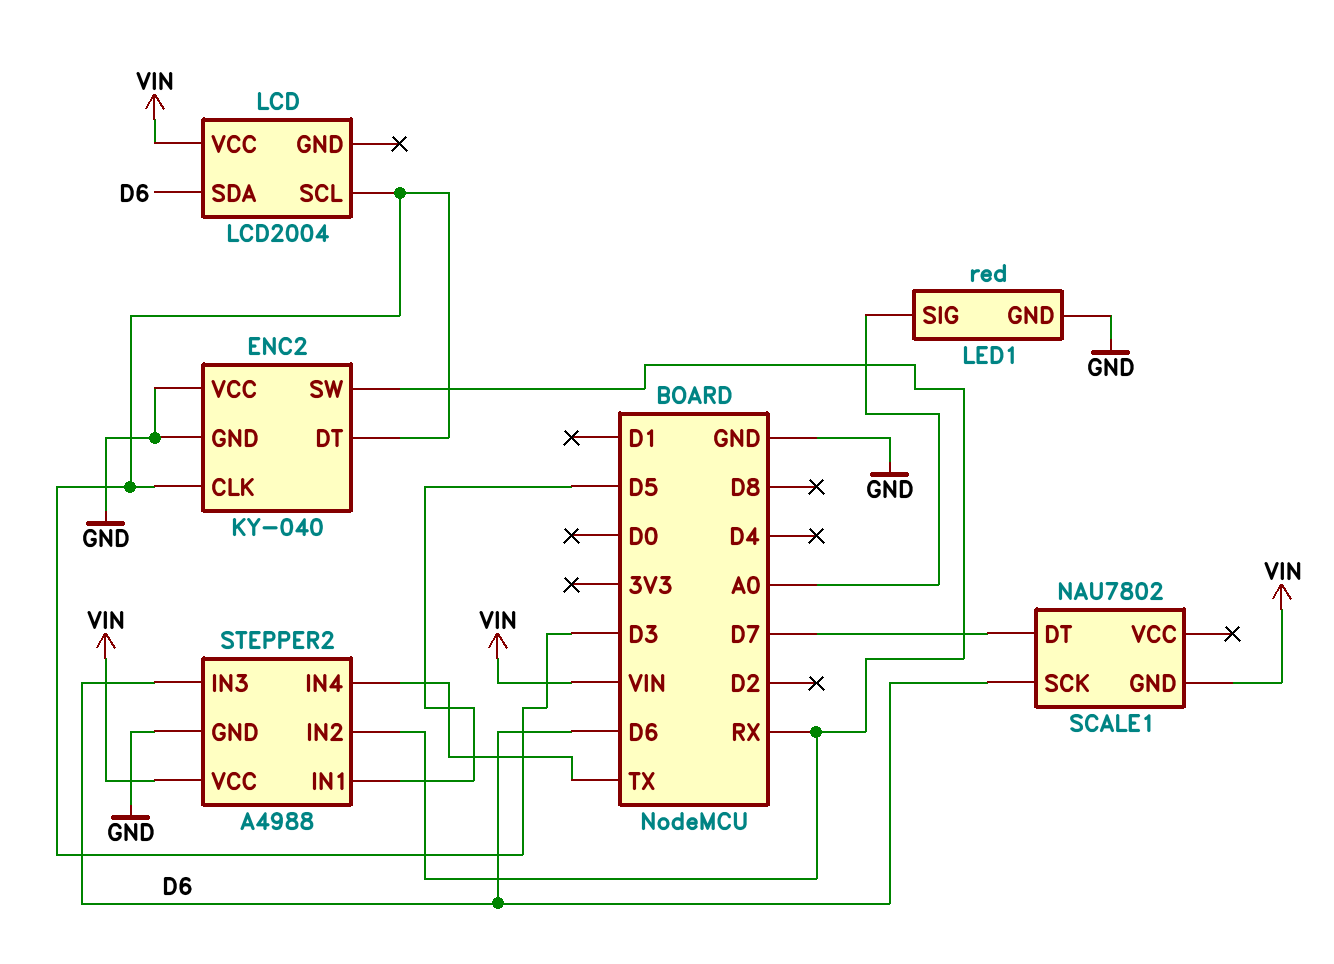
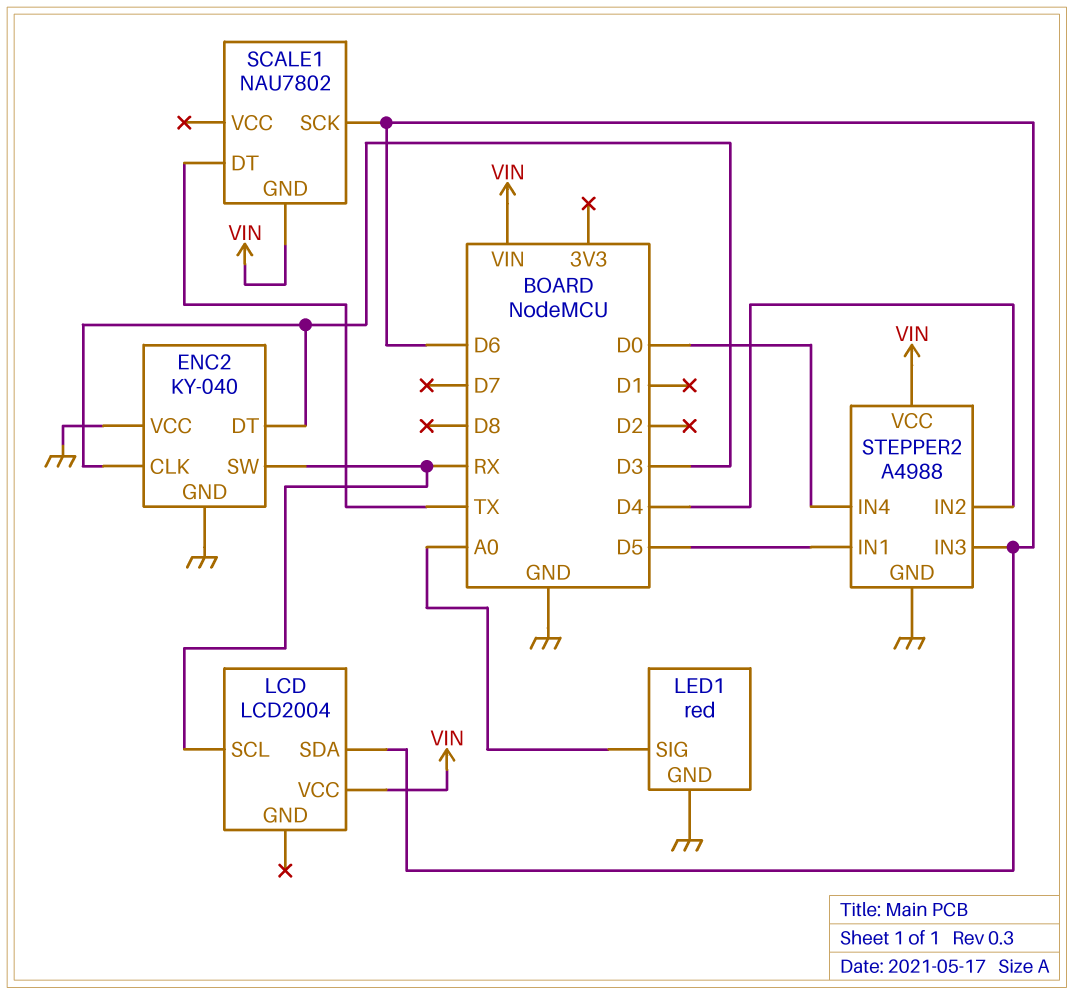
LCD pin SCL: D3 -> RX
SCALE1 pin DT: D7 -> TX
STEPPER2 pin IN2: RX -> D4
STEPPER2 pin IN4: TX -> D0

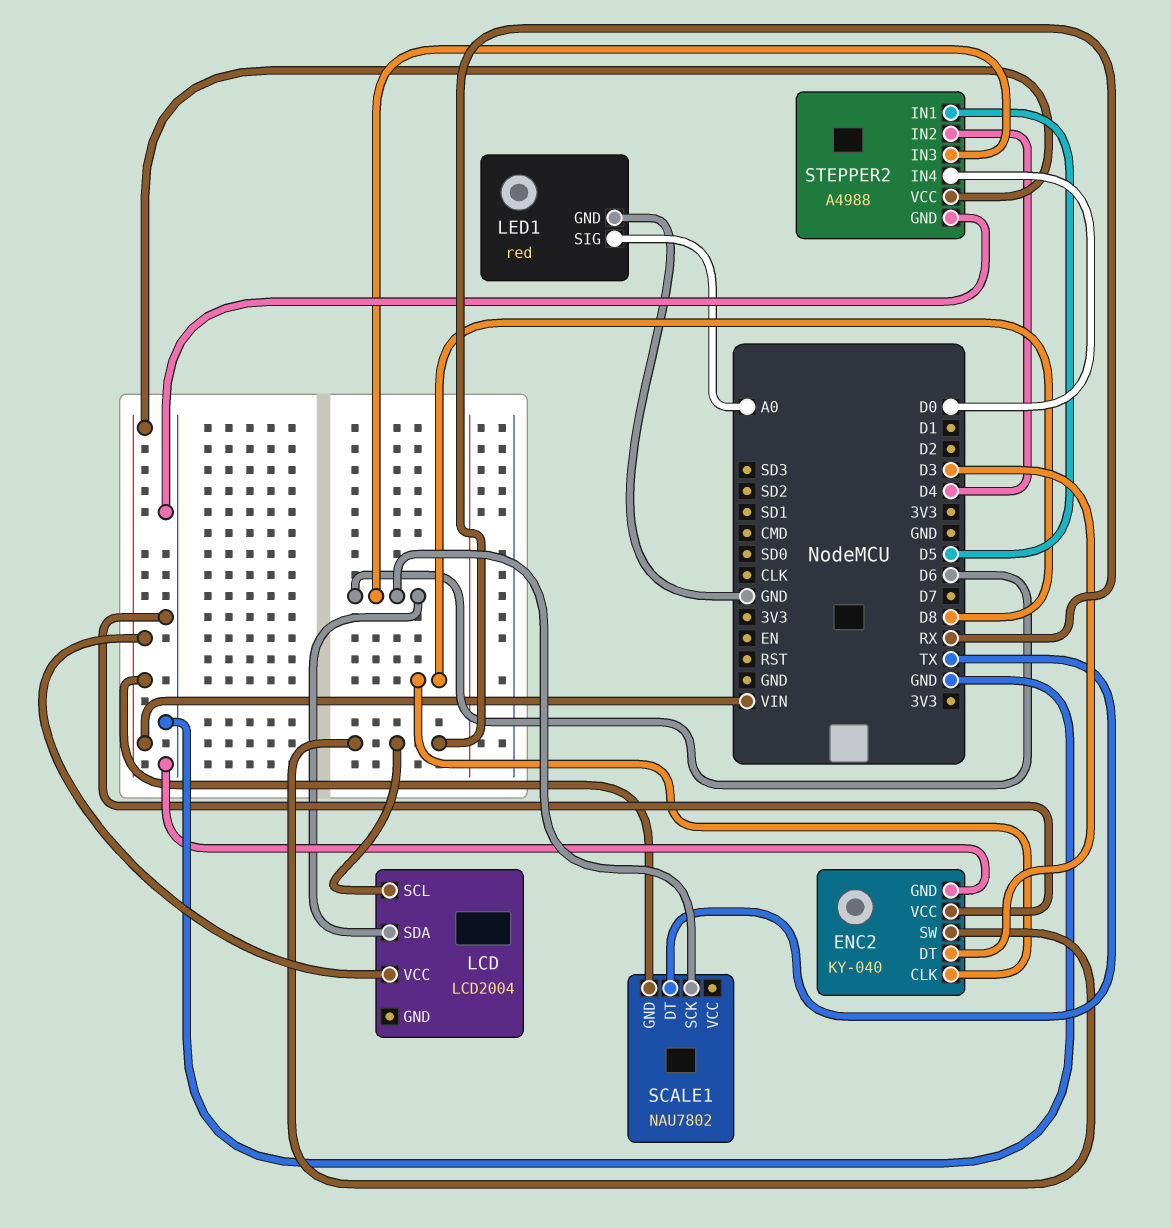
ENC2 pin CLK: D3 -> D8

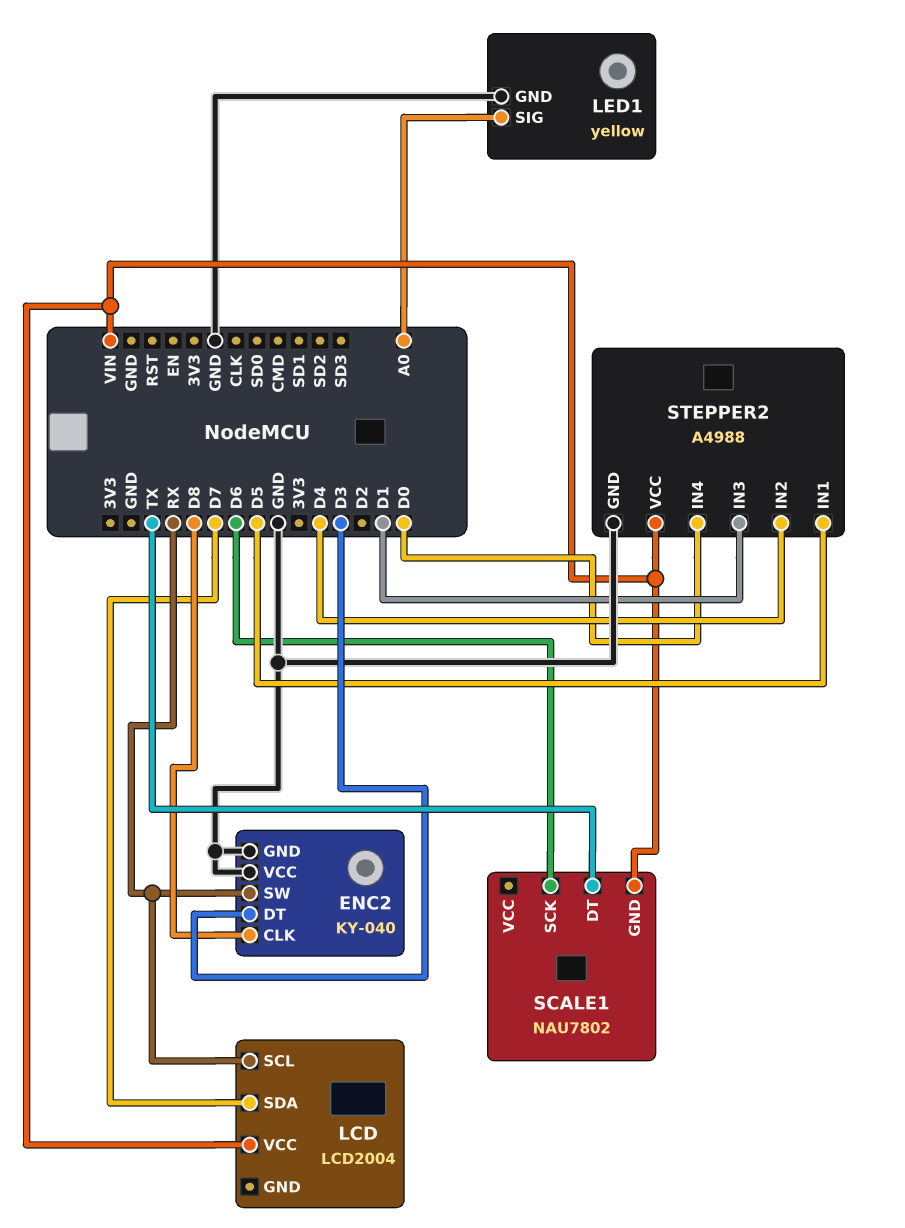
LCD pin SDA: D6 -> D7
LED1: red -> yellow
STEPPER2 pin IN3: D6 -> D1

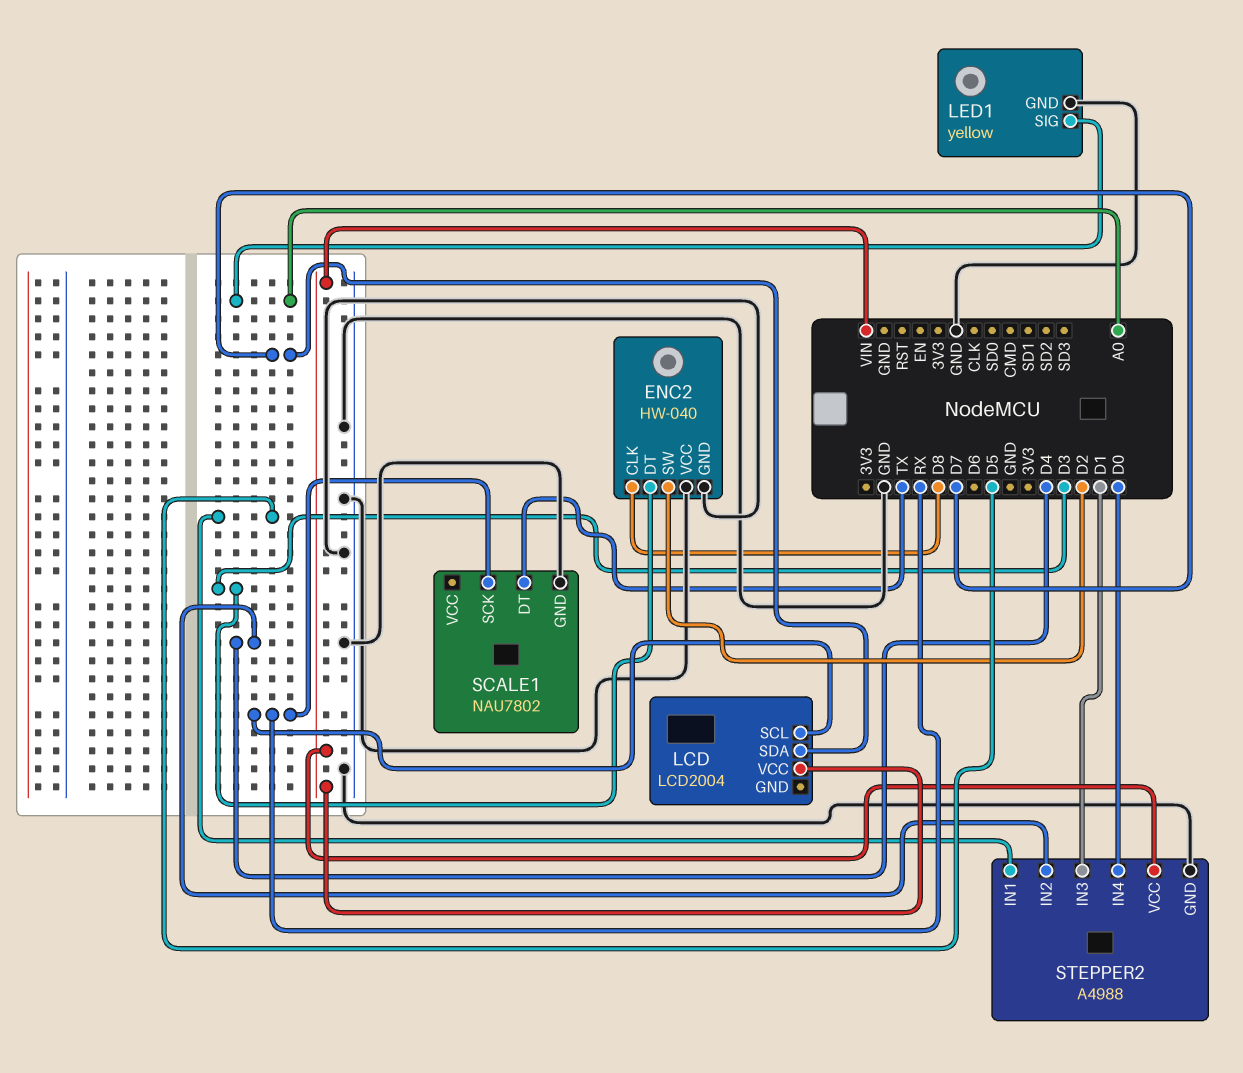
ENC2: KY-040 -> HW-040
ENC2 pin SW: RX -> D2
SCALE1 pin GND: VIN -> GND
SCALE1 pin SCK: D6 -> RX

